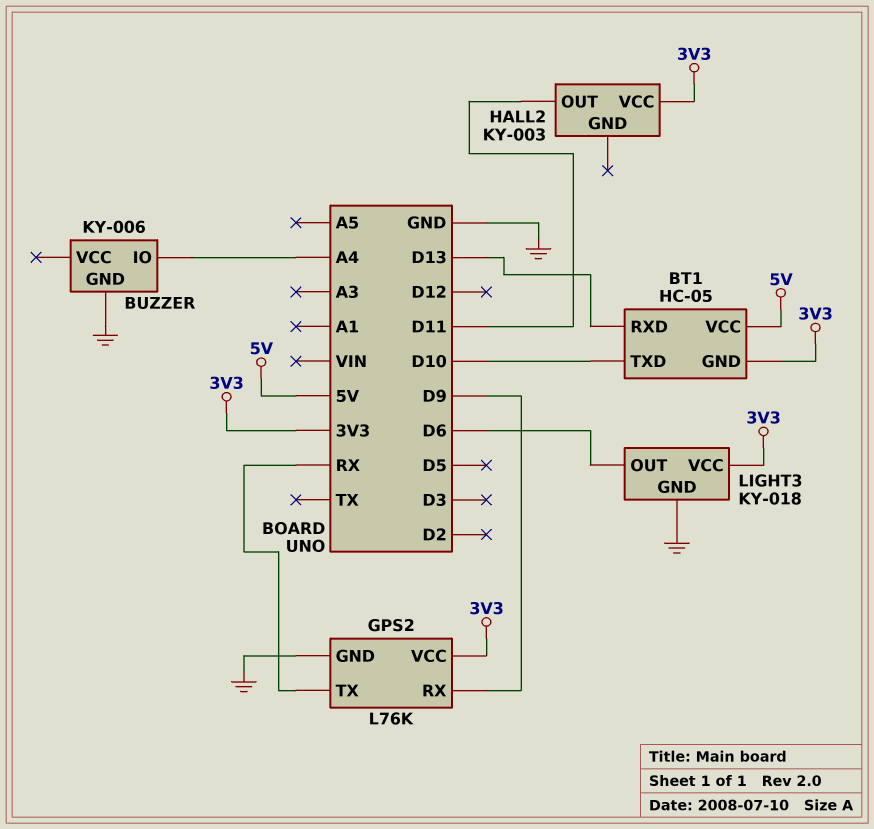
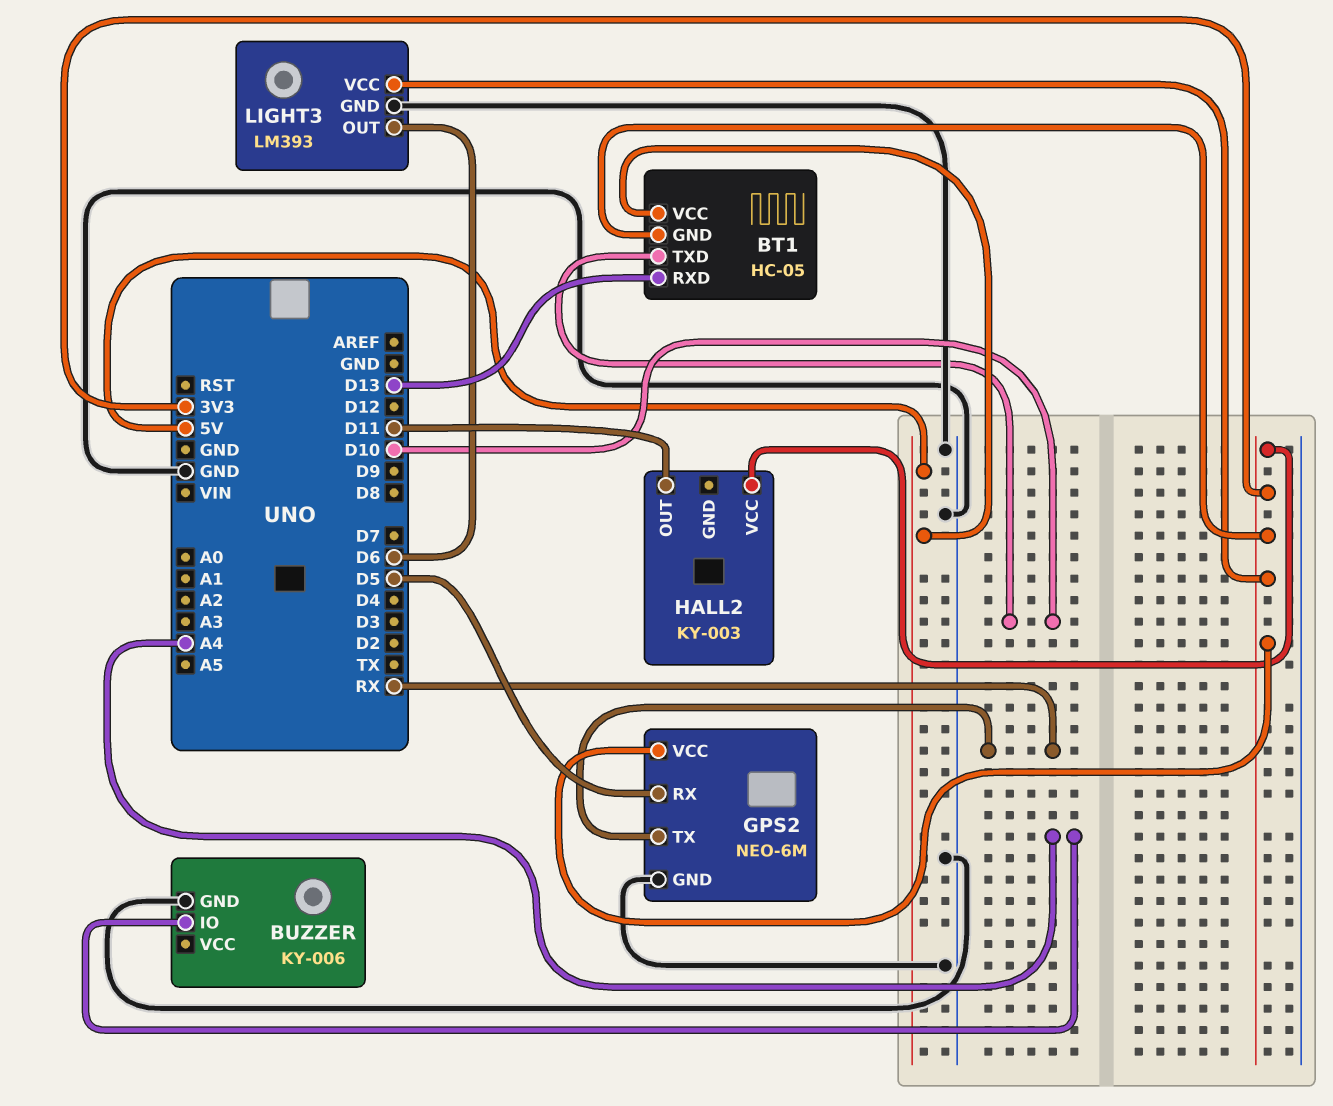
GPS2: L76K -> NEO-6M
GPS2 pin RX: D9 -> D5
LIGHT3: KY-018 -> LM393

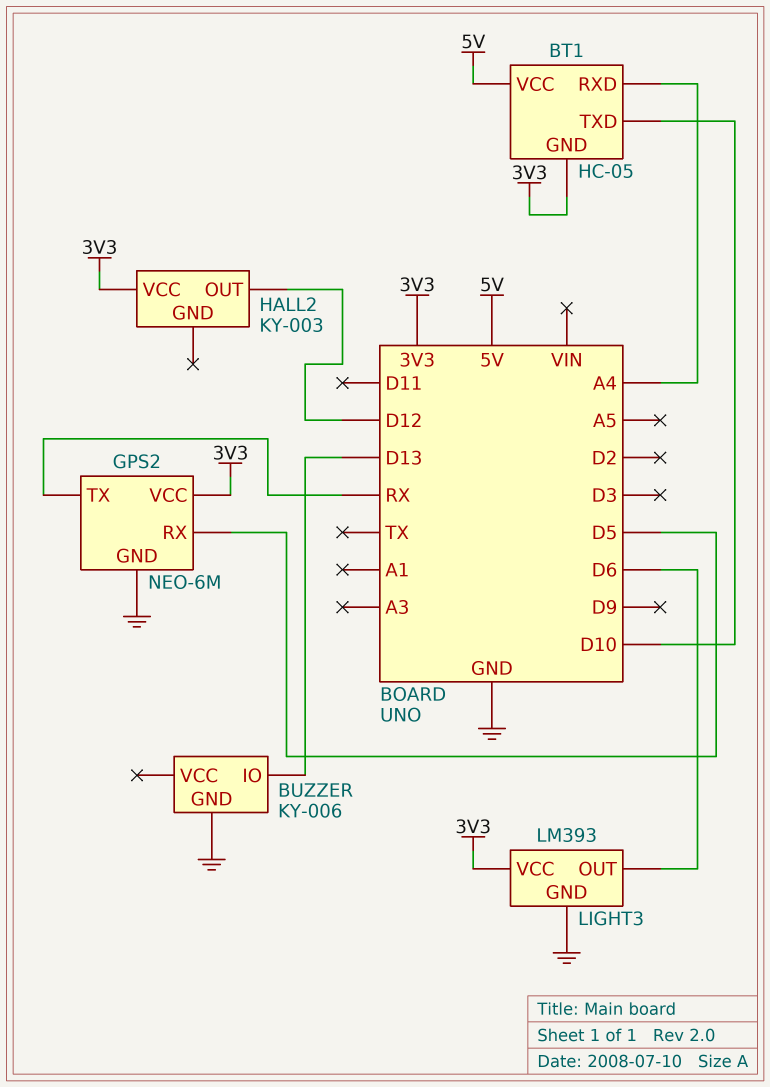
BT1 pin RXD: D13 -> A4
BUZZER pin IO: A4 -> D13
HALL2 pin OUT: D11 -> D12

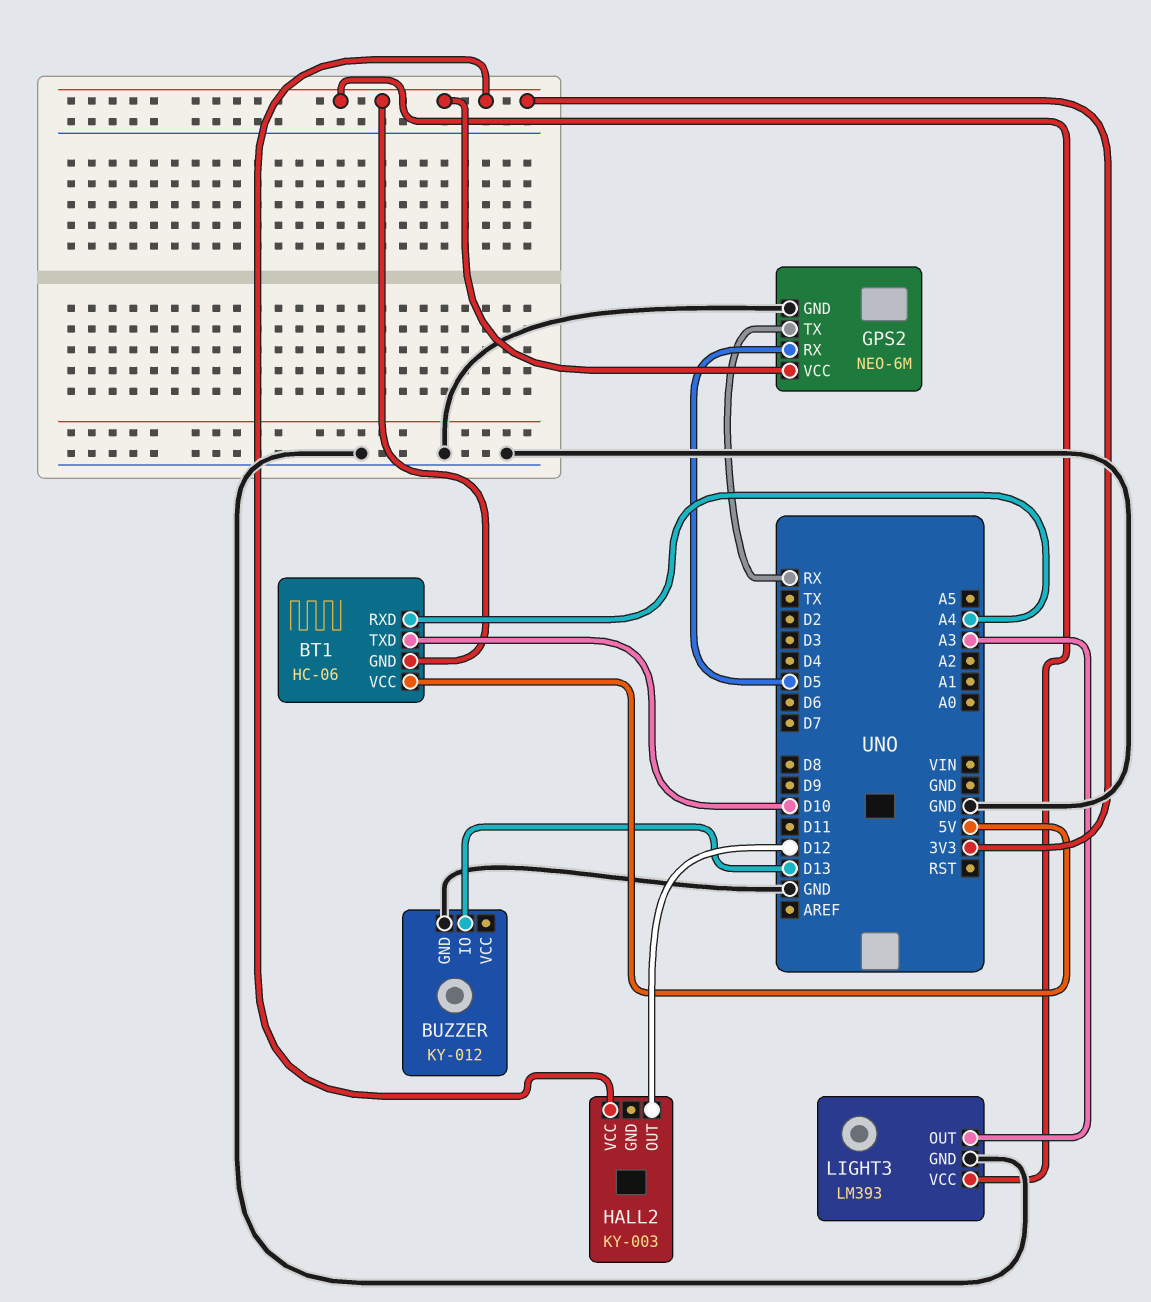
BT1: HC-05 -> HC-06
BUZZER: KY-006 -> KY-012
LIGHT3 pin OUT: D6 -> A3

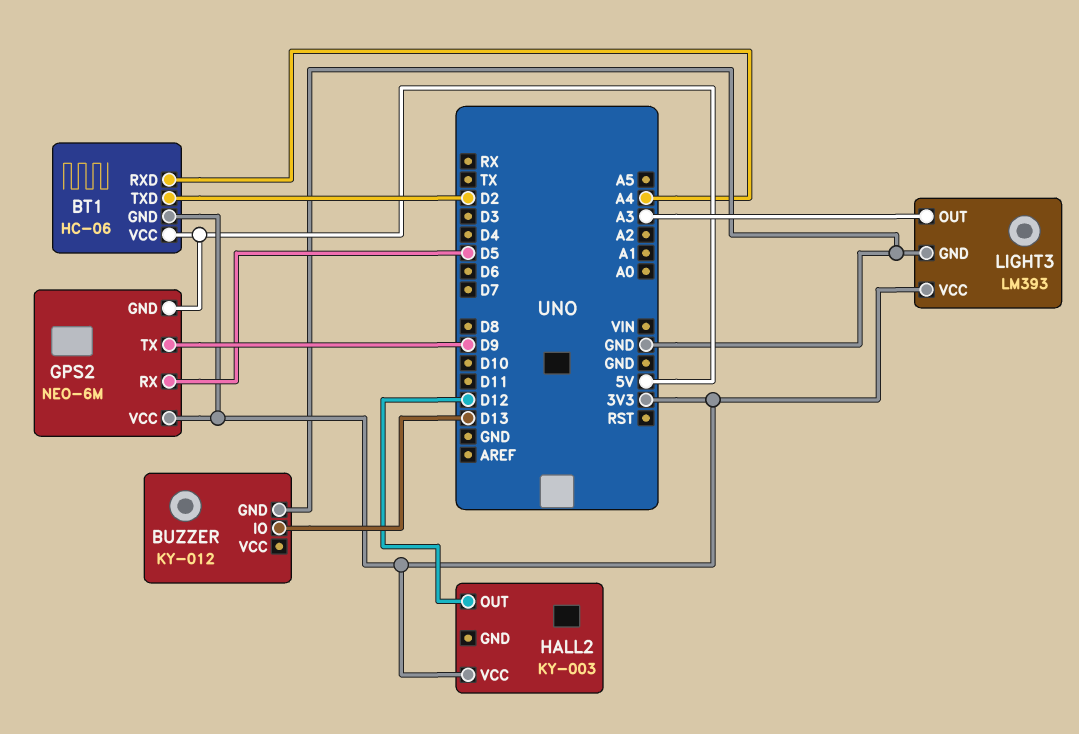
BT1 pin TXD: D10 -> D2
GPS2 pin GND: GND -> 5V
GPS2 pin TX: RX -> D9

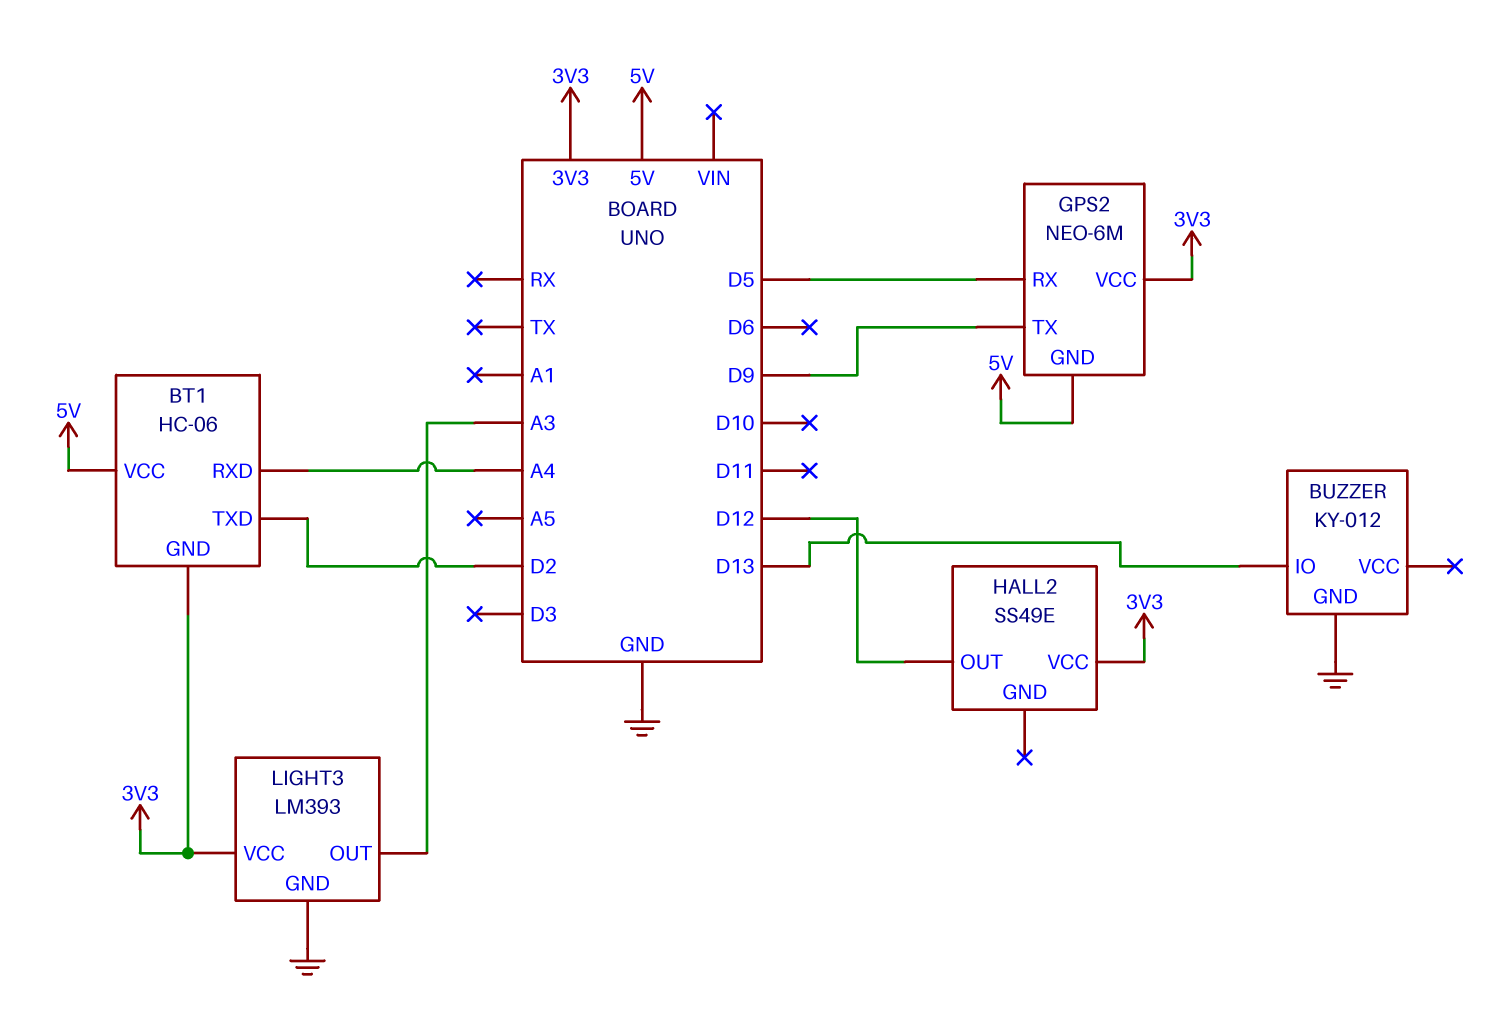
HALL2: KY-003 -> SS49E

